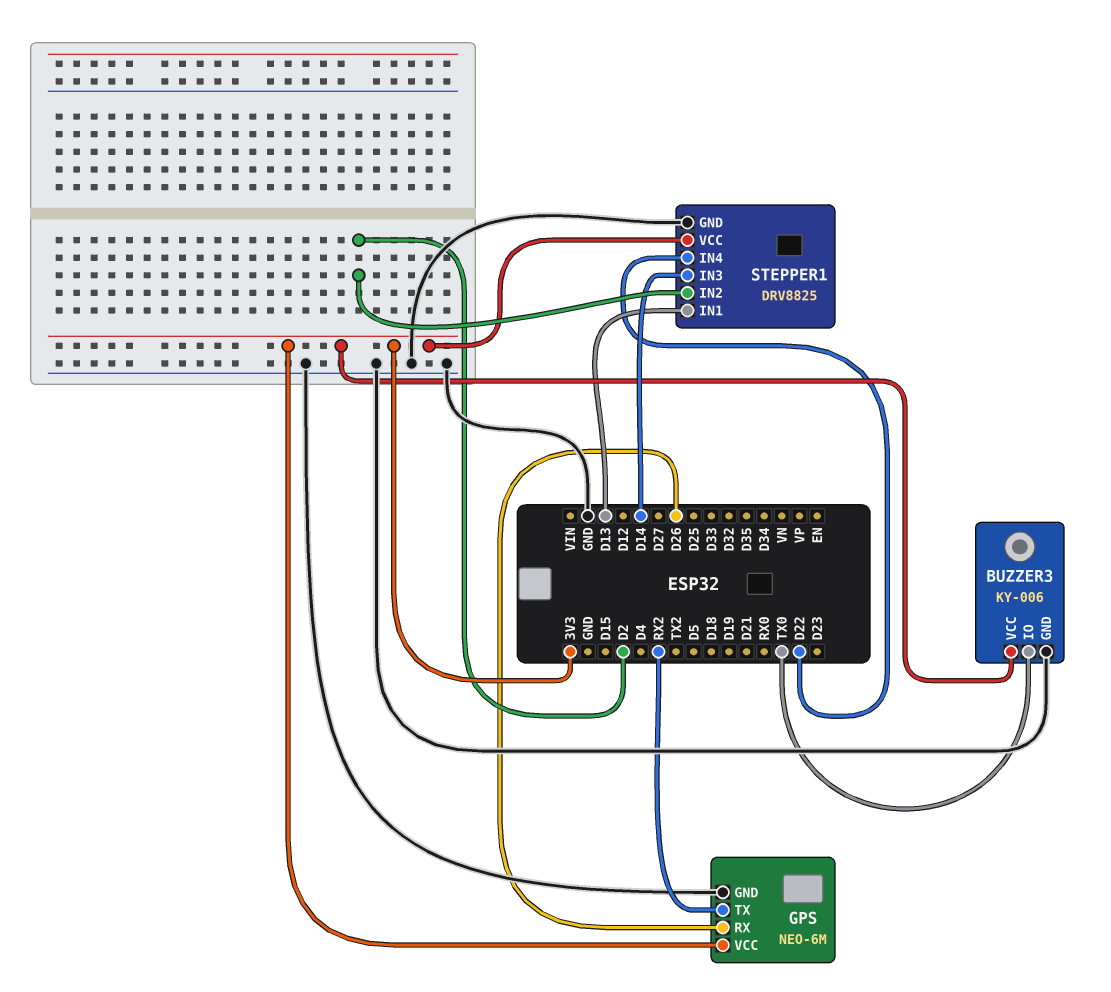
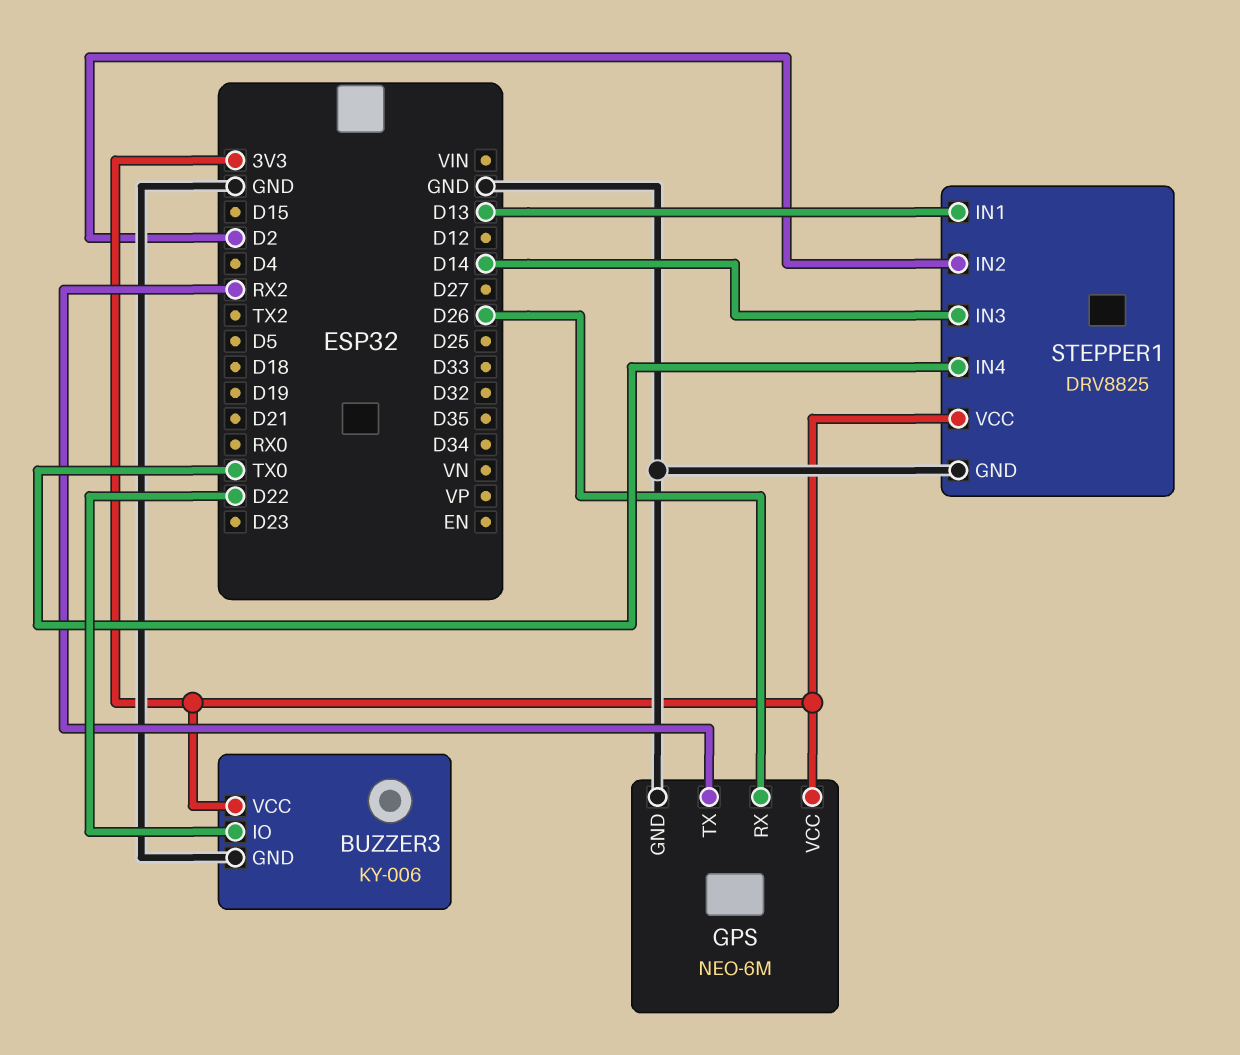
BUZZER3 pin IO: TX0 -> D22
STEPPER1 pin IN4: D22 -> TX0

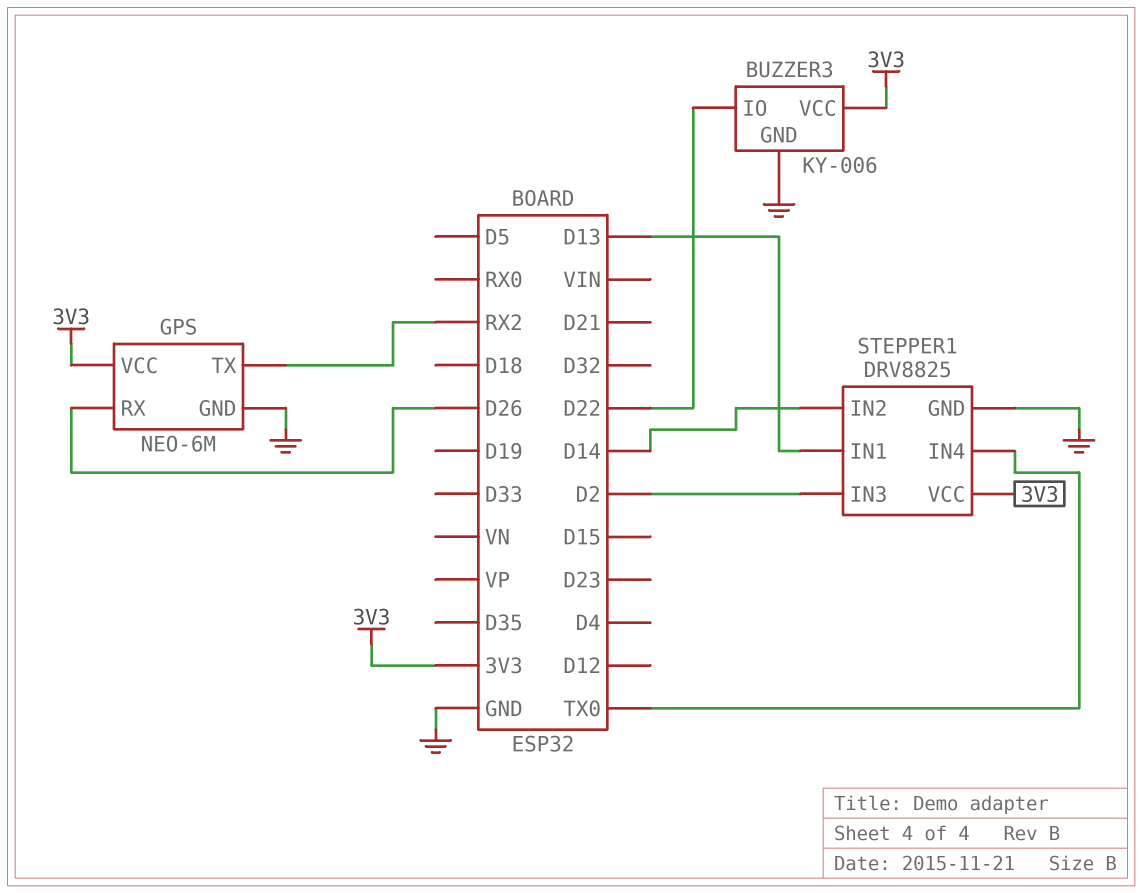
STEPPER1 pin IN2: D2 -> D14
STEPPER1 pin IN3: D14 -> D2

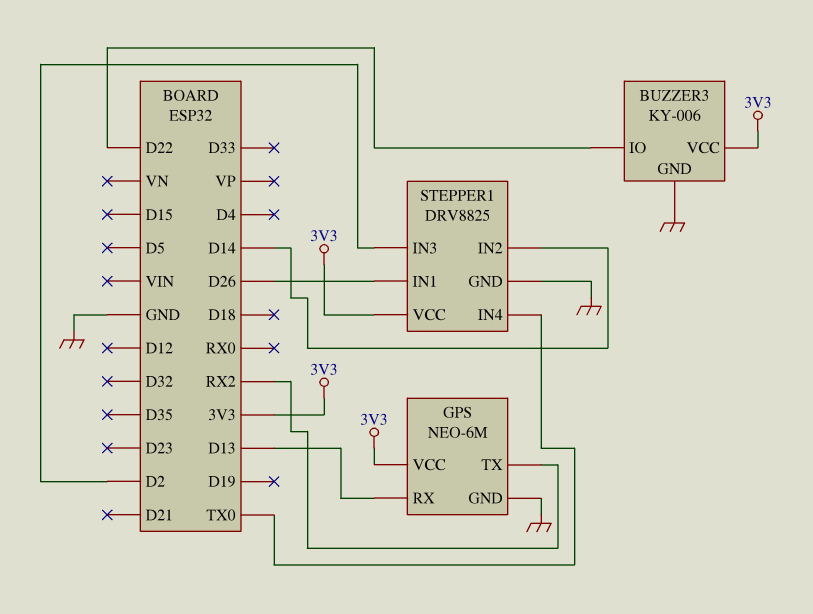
GPS pin RX: D26 -> D13
STEPPER1 pin IN1: D13 -> D26

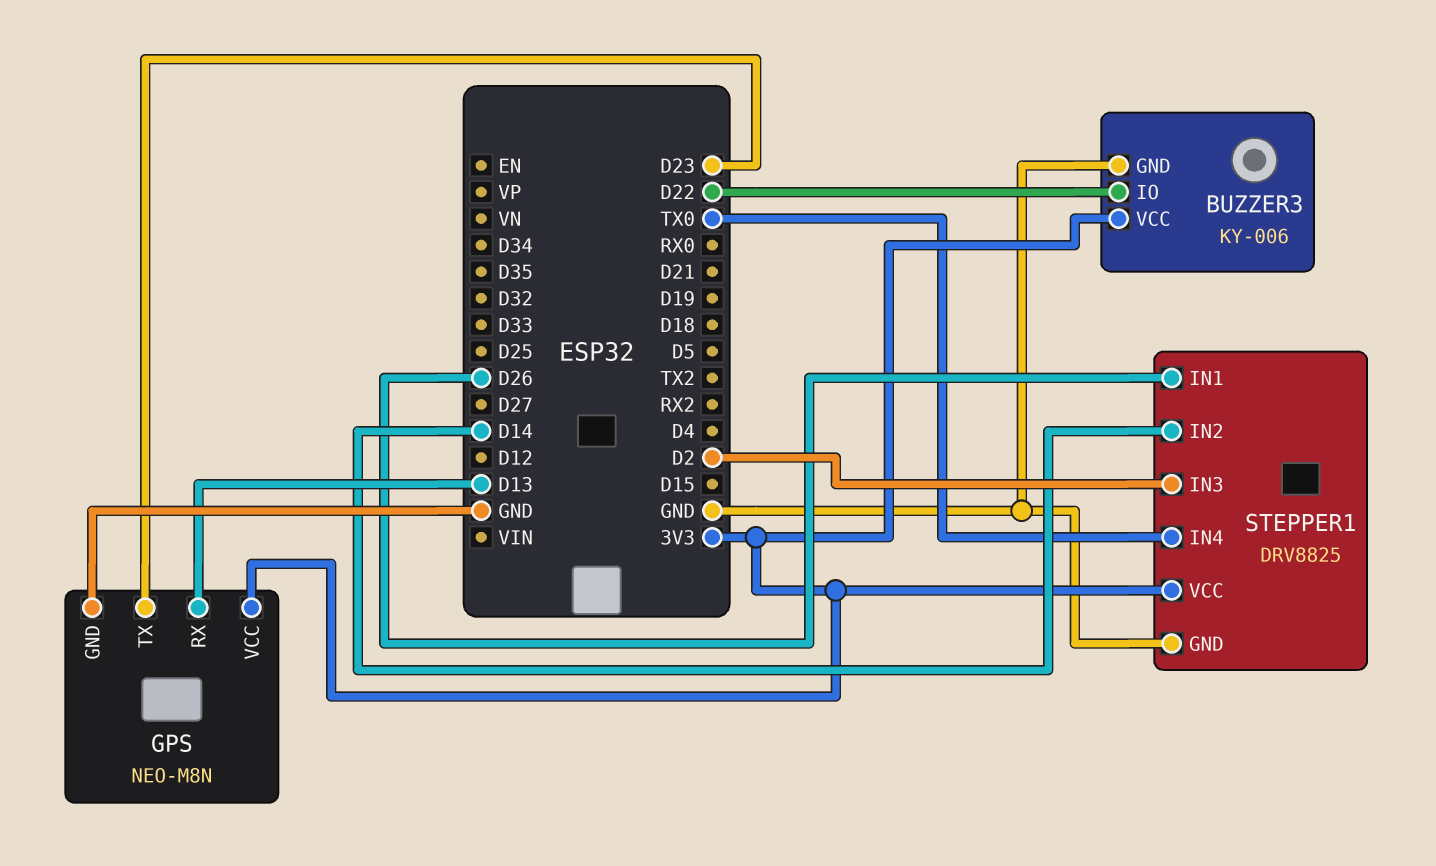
GPS: NEO-6M -> NEO-M8N
GPS pin TX: RX2 -> D23

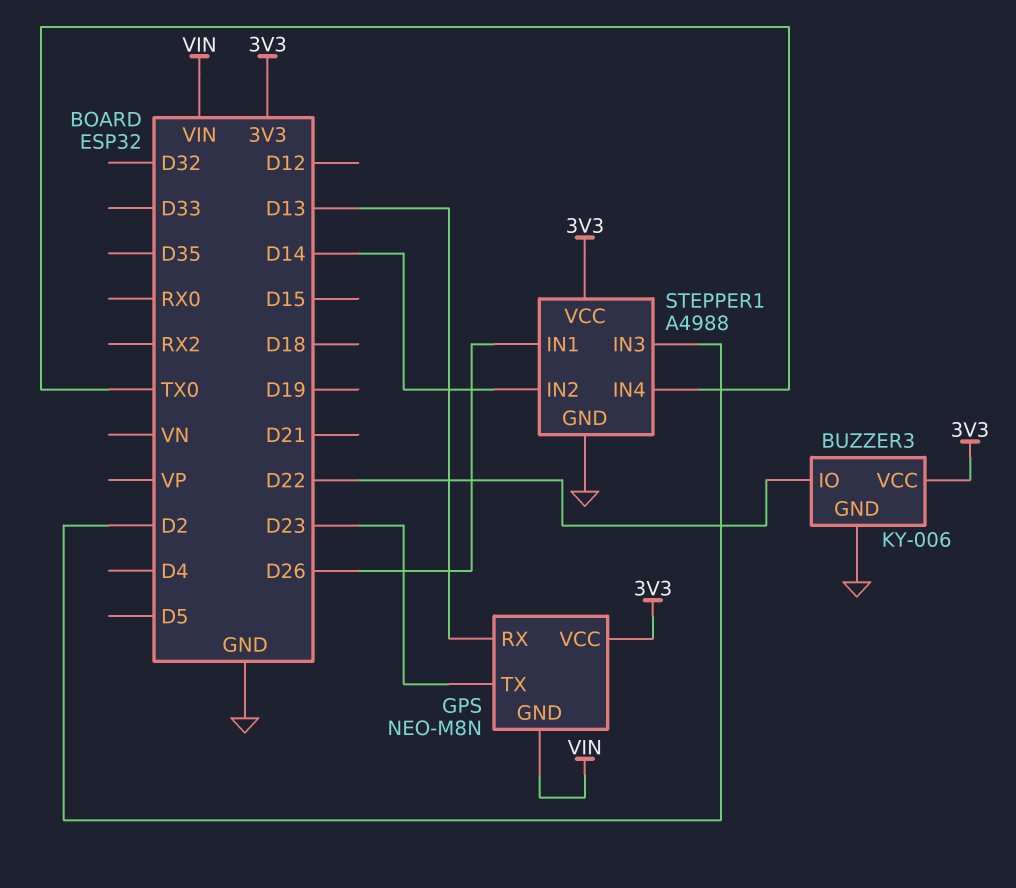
GPS pin GND: GND -> VIN
STEPPER1: DRV8825 -> A4988

